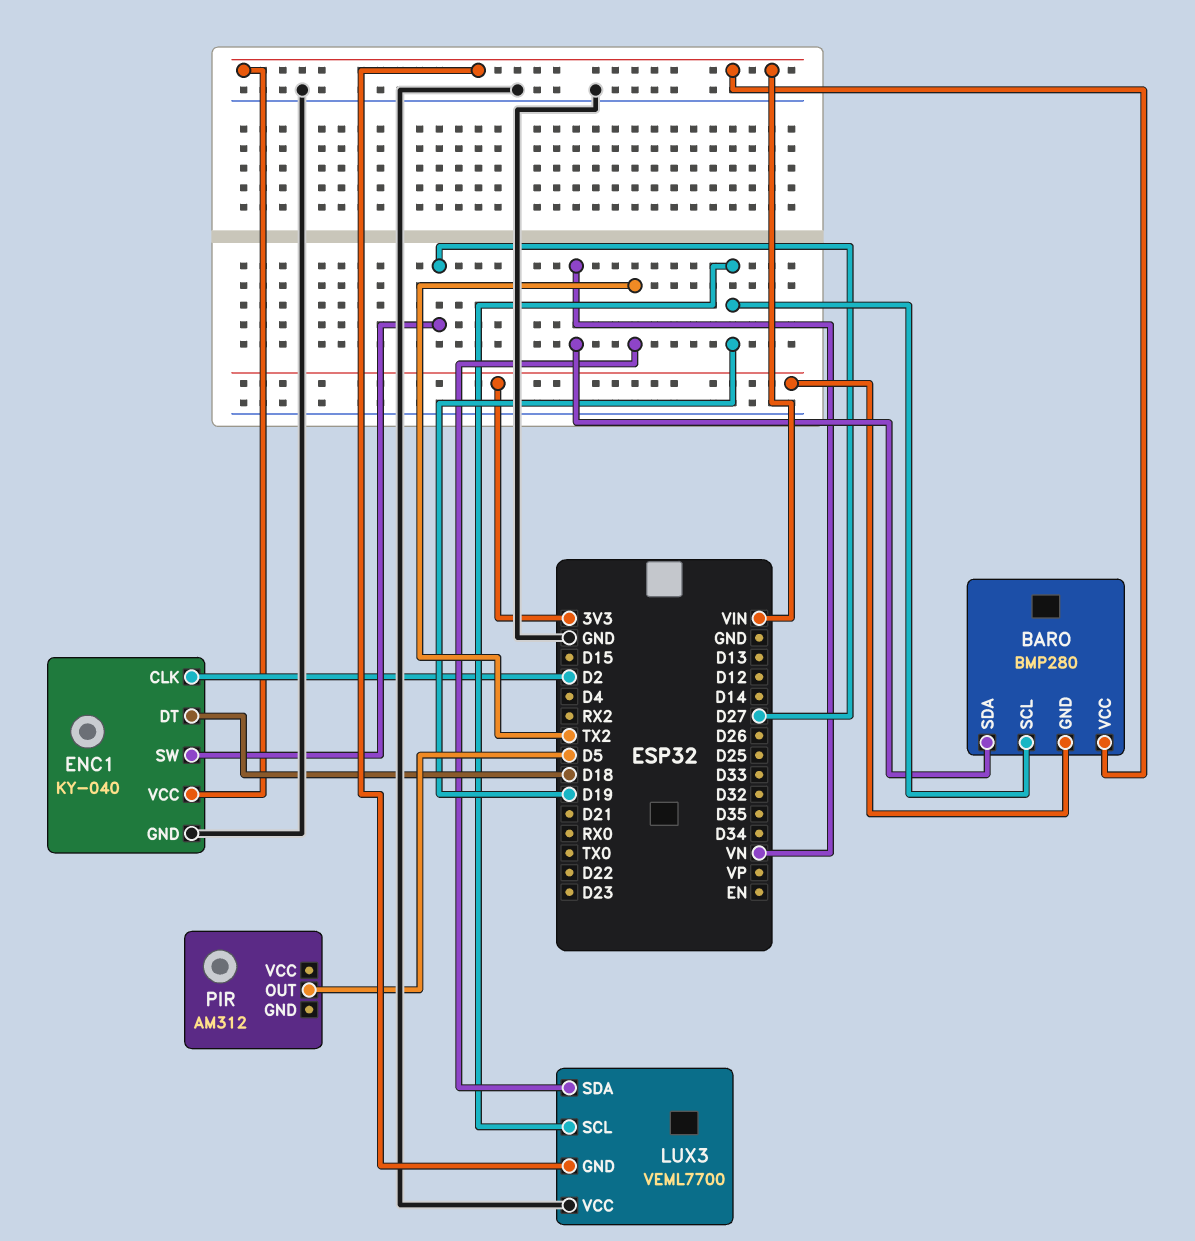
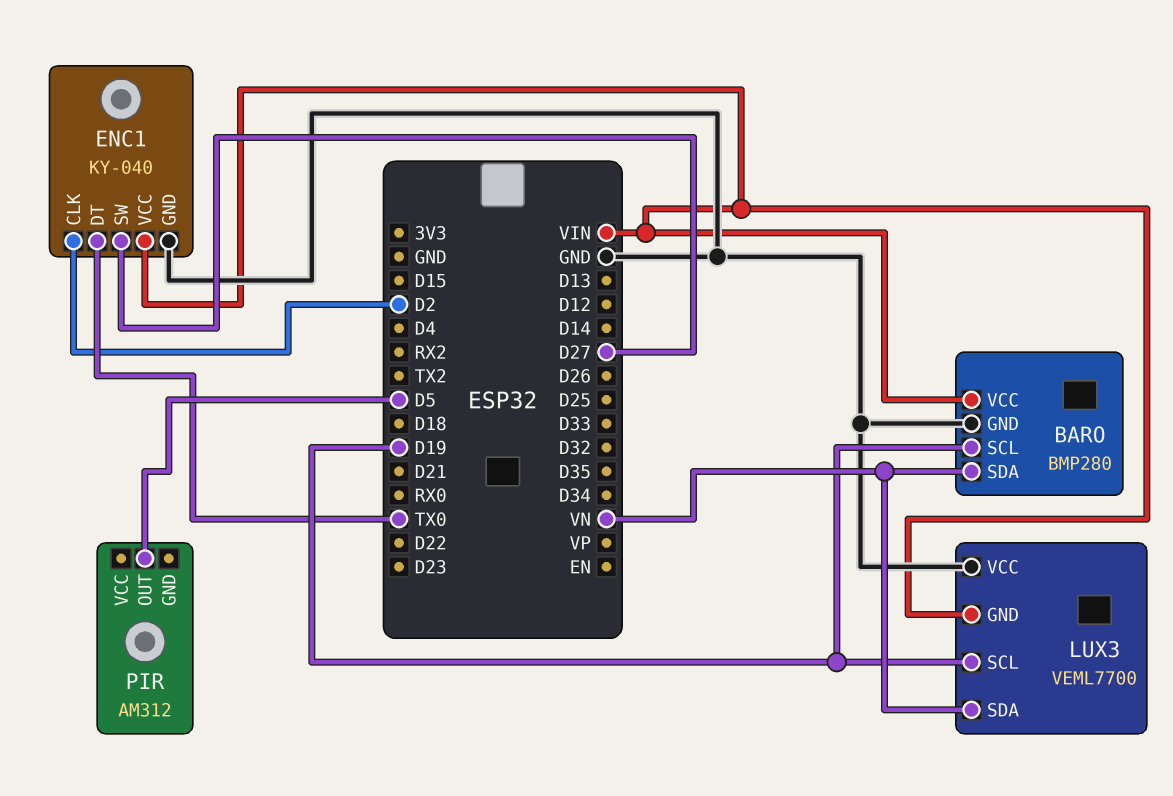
BARO pin GND: 3V3 -> GND
ENC1 pin DT: D18 -> TX0
LUX3 pin SDA: TX2 -> VN

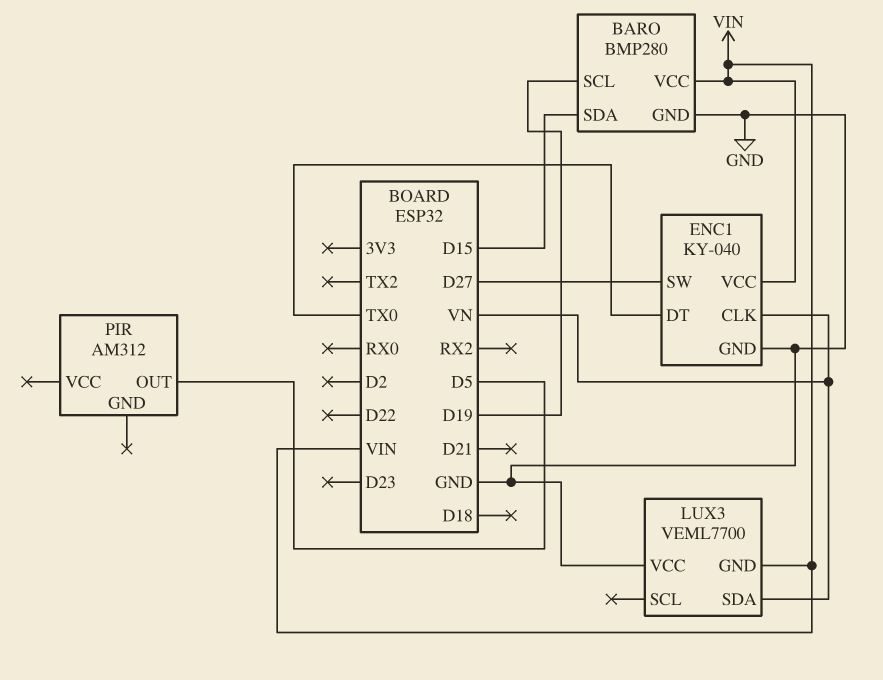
BARO pin SDA: VN -> D15
ENC1 pin CLK: D2 -> VN
LUX3 pin SCL: D19 -> none

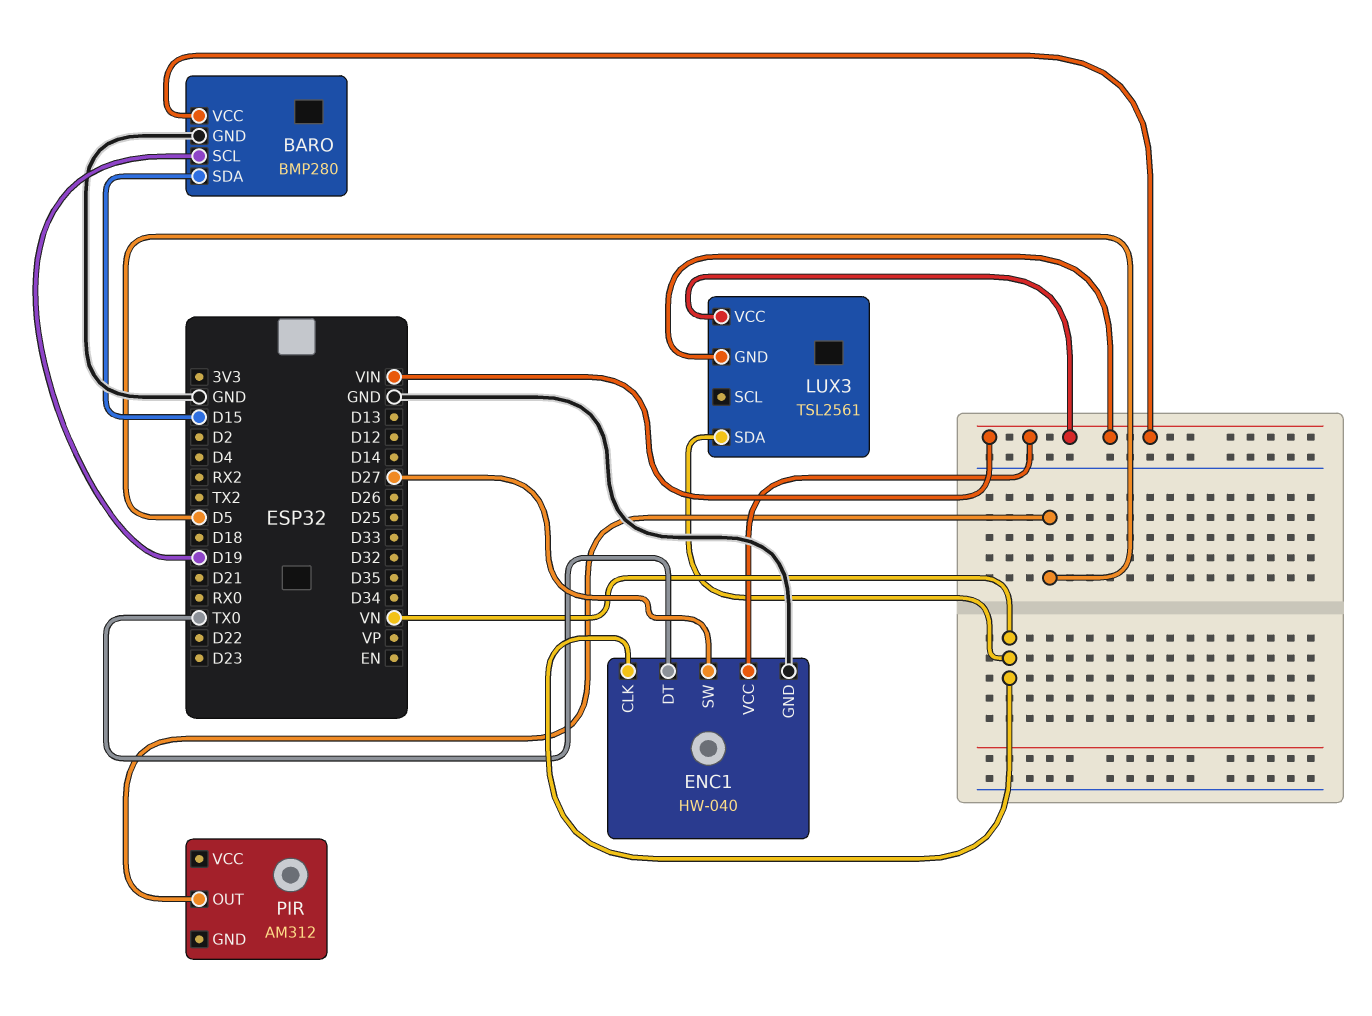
ENC1: KY-040 -> HW-040
LUX3: VEML7700 -> TSL2561
LUX3 pin VCC: GND -> VIN

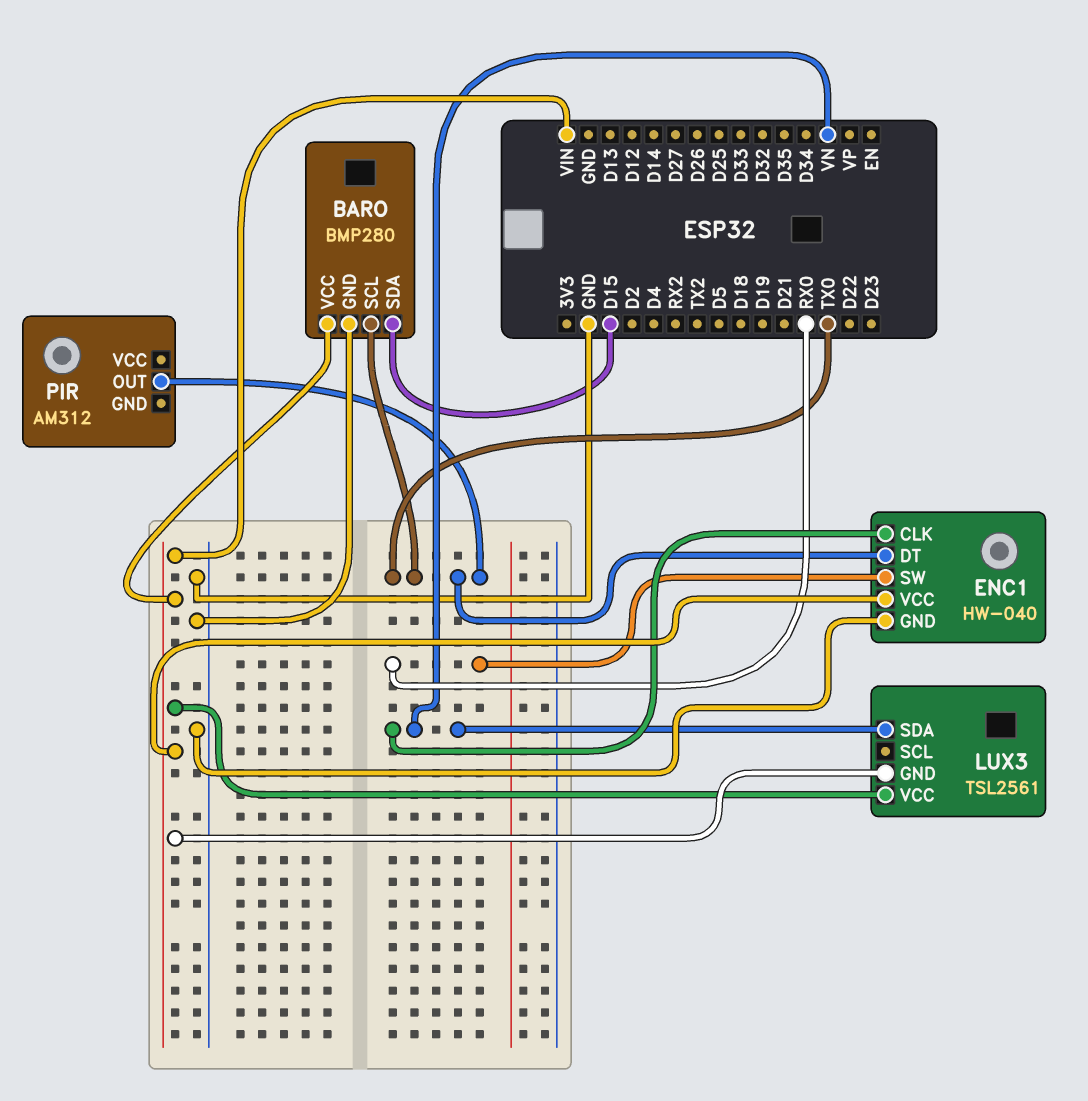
BARO pin SCL: D19 -> TX0
ENC1 pin SW: D27 -> RX0
PIR pin OUT: D5 -> TX0

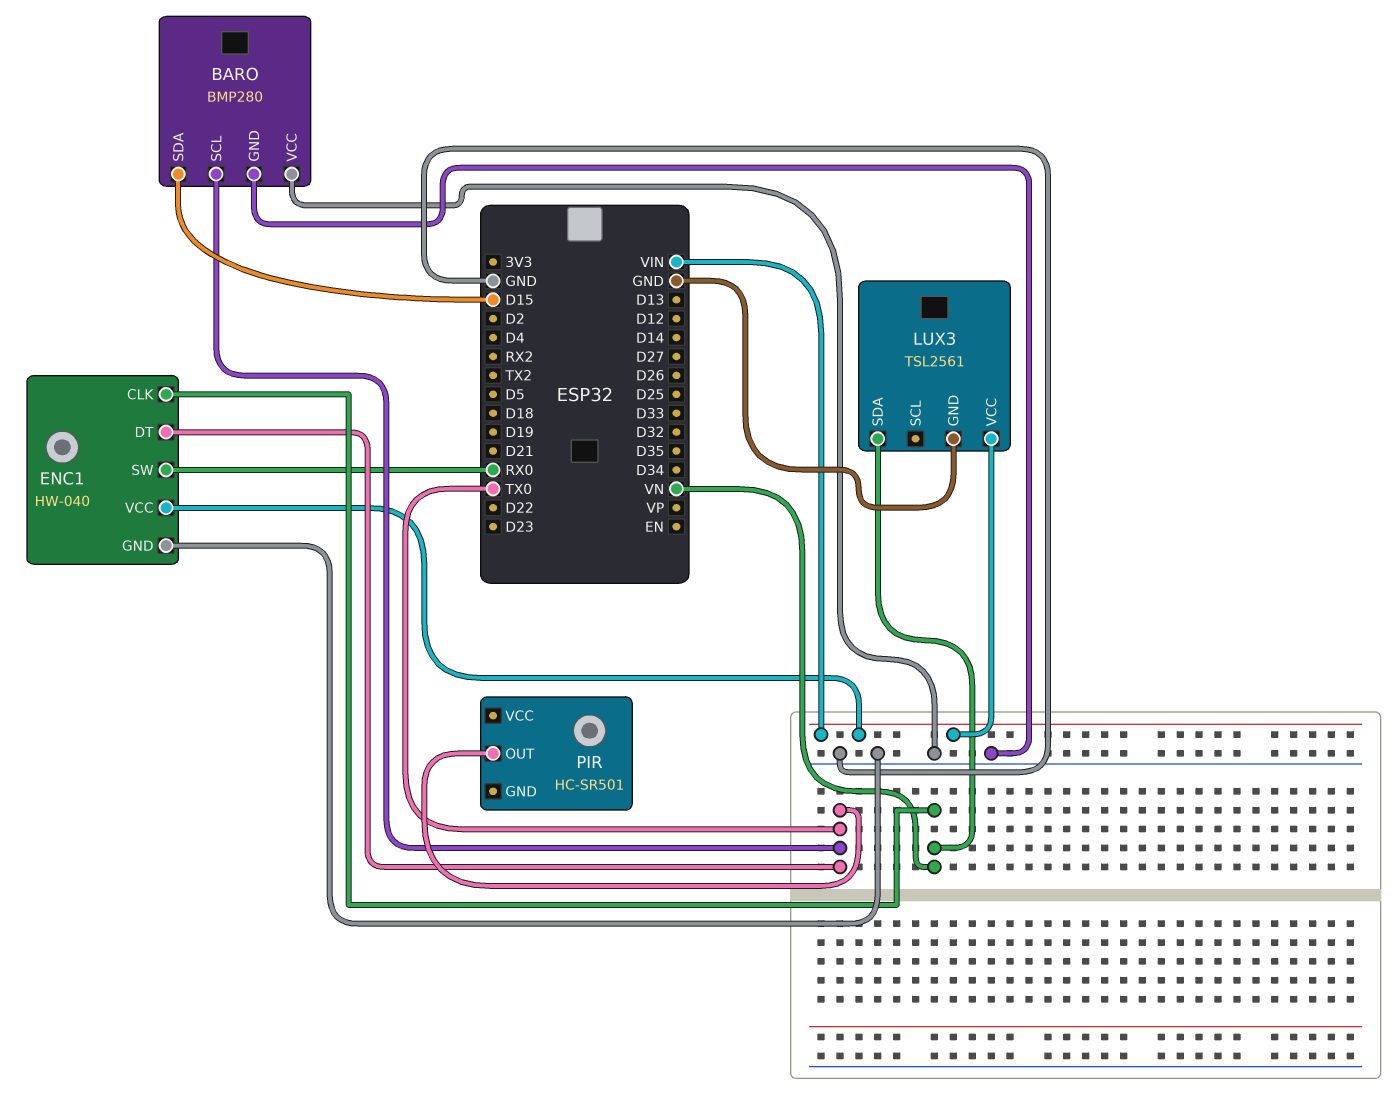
BARO pin VCC: VIN -> GND
LUX3 pin GND: VIN -> GND
PIR: AM312 -> HC-SR501

